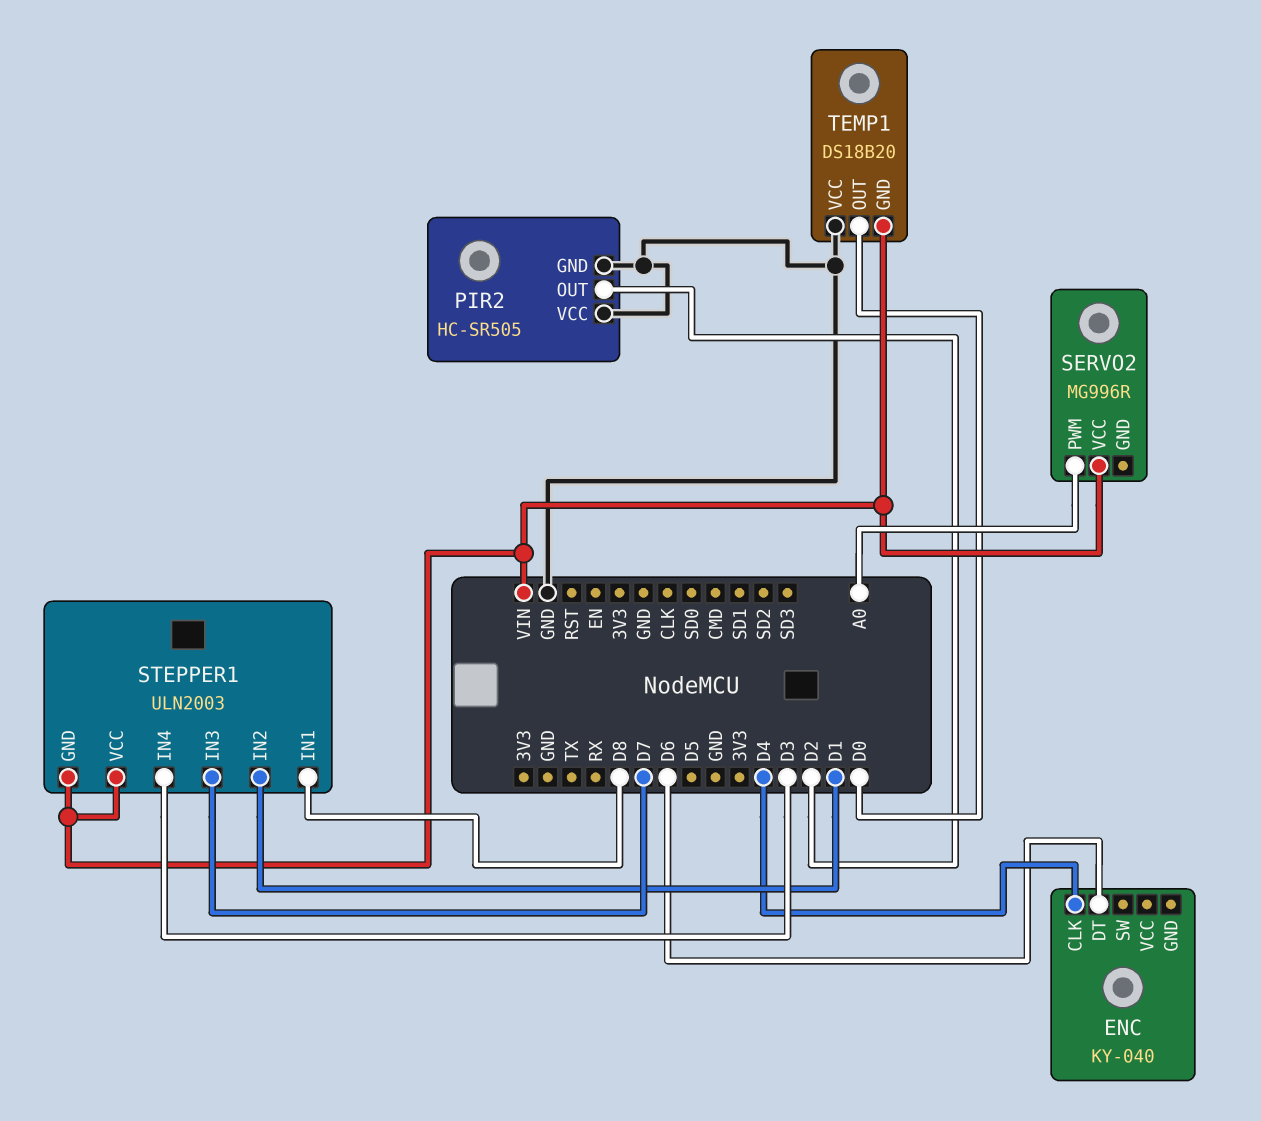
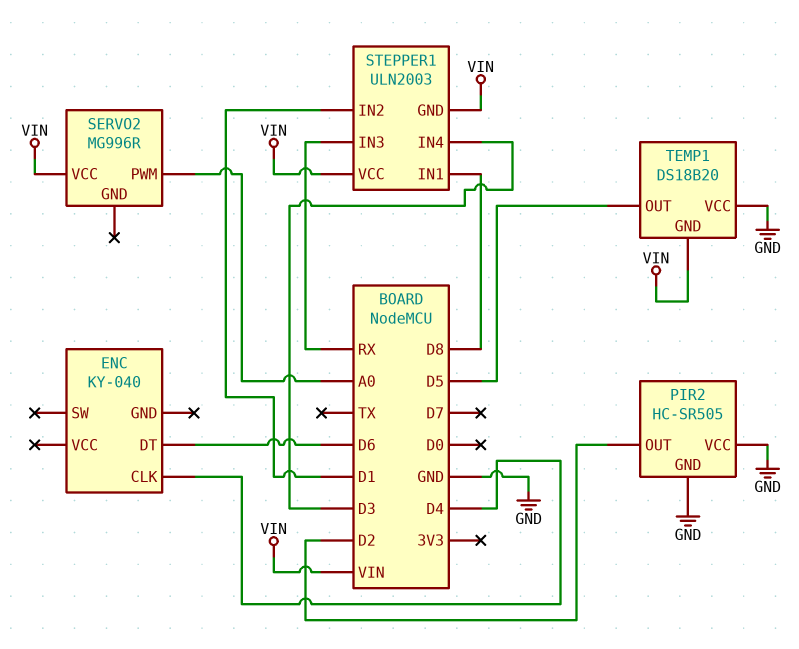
STEPPER1 pin IN3: D7 -> RX
TEMP1 pin OUT: D0 -> D5

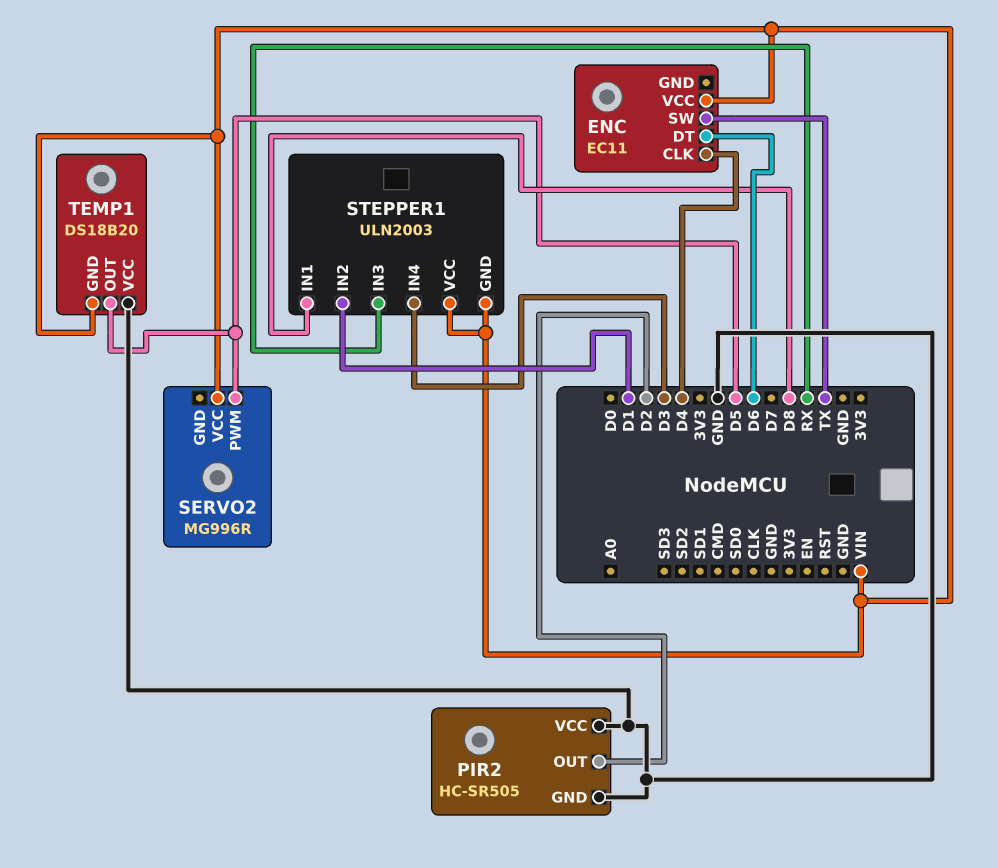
ENC: KY-040 -> EC11
ENC pin SW: none -> TX
ENC pin VCC: none -> VIN
SERVO2 pin PWM: A0 -> D5

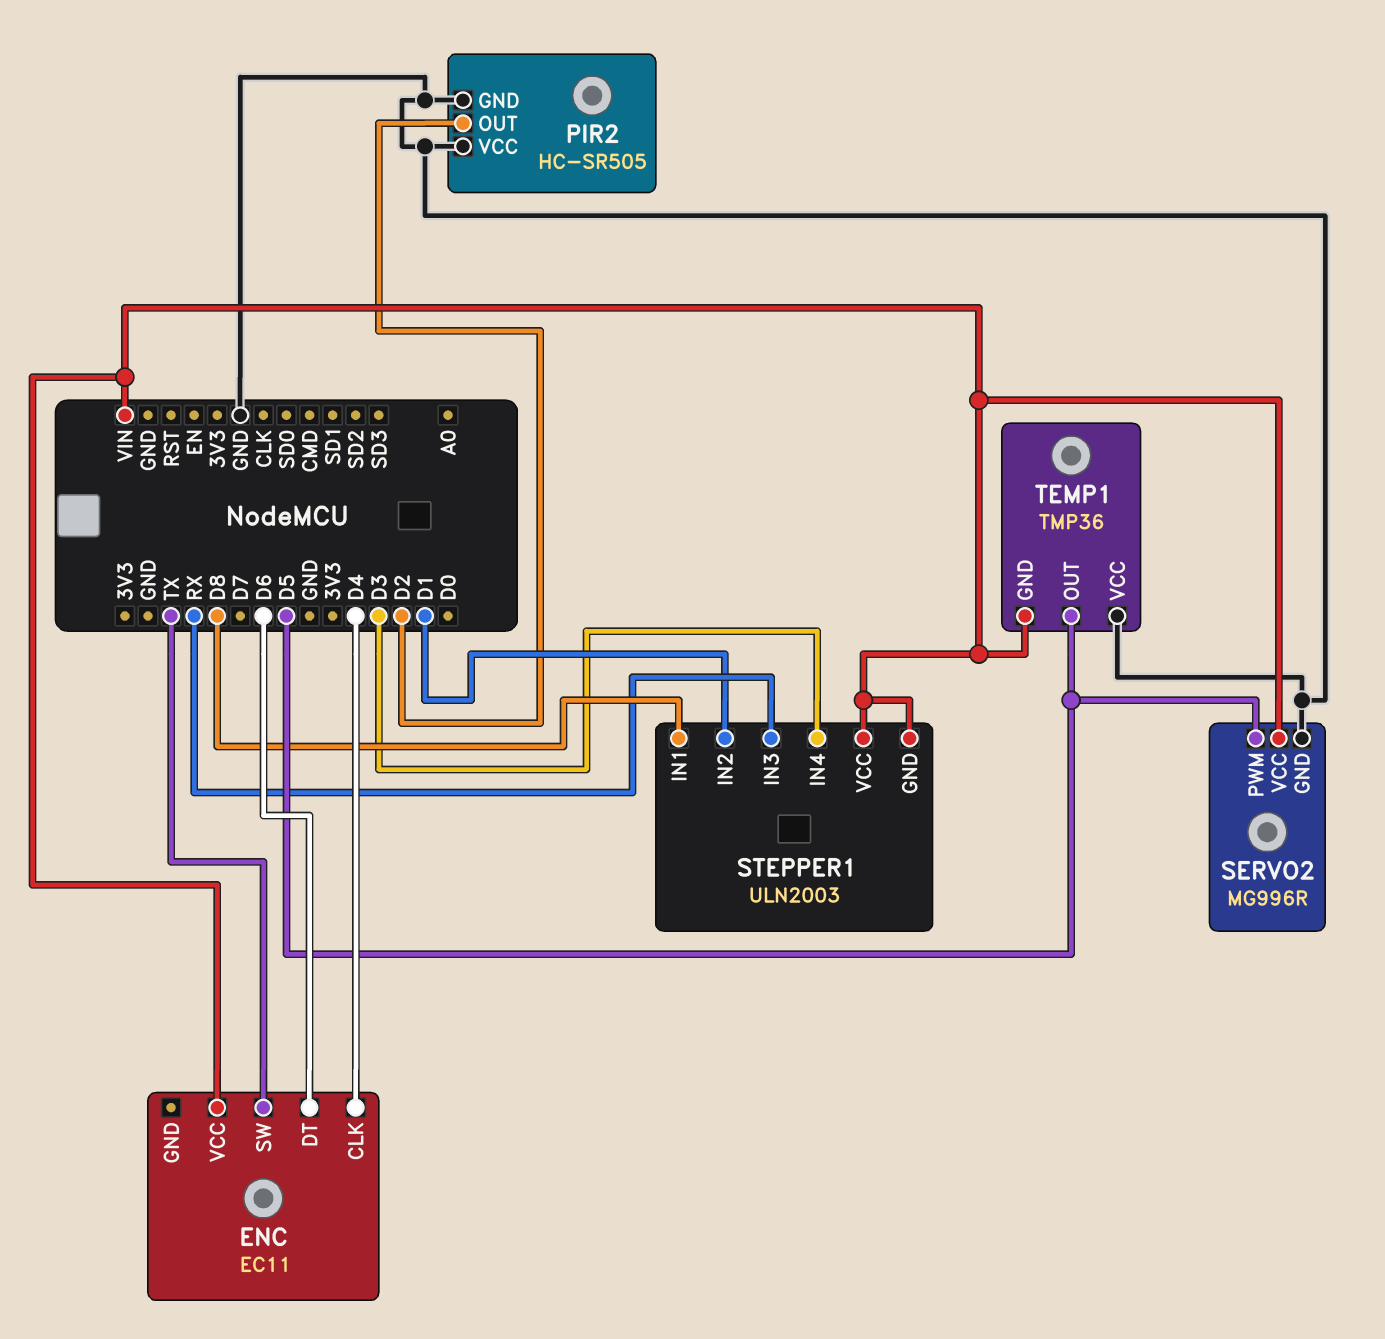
SERVO2 pin GND: none -> GND
TEMP1: DS18B20 -> TMP36

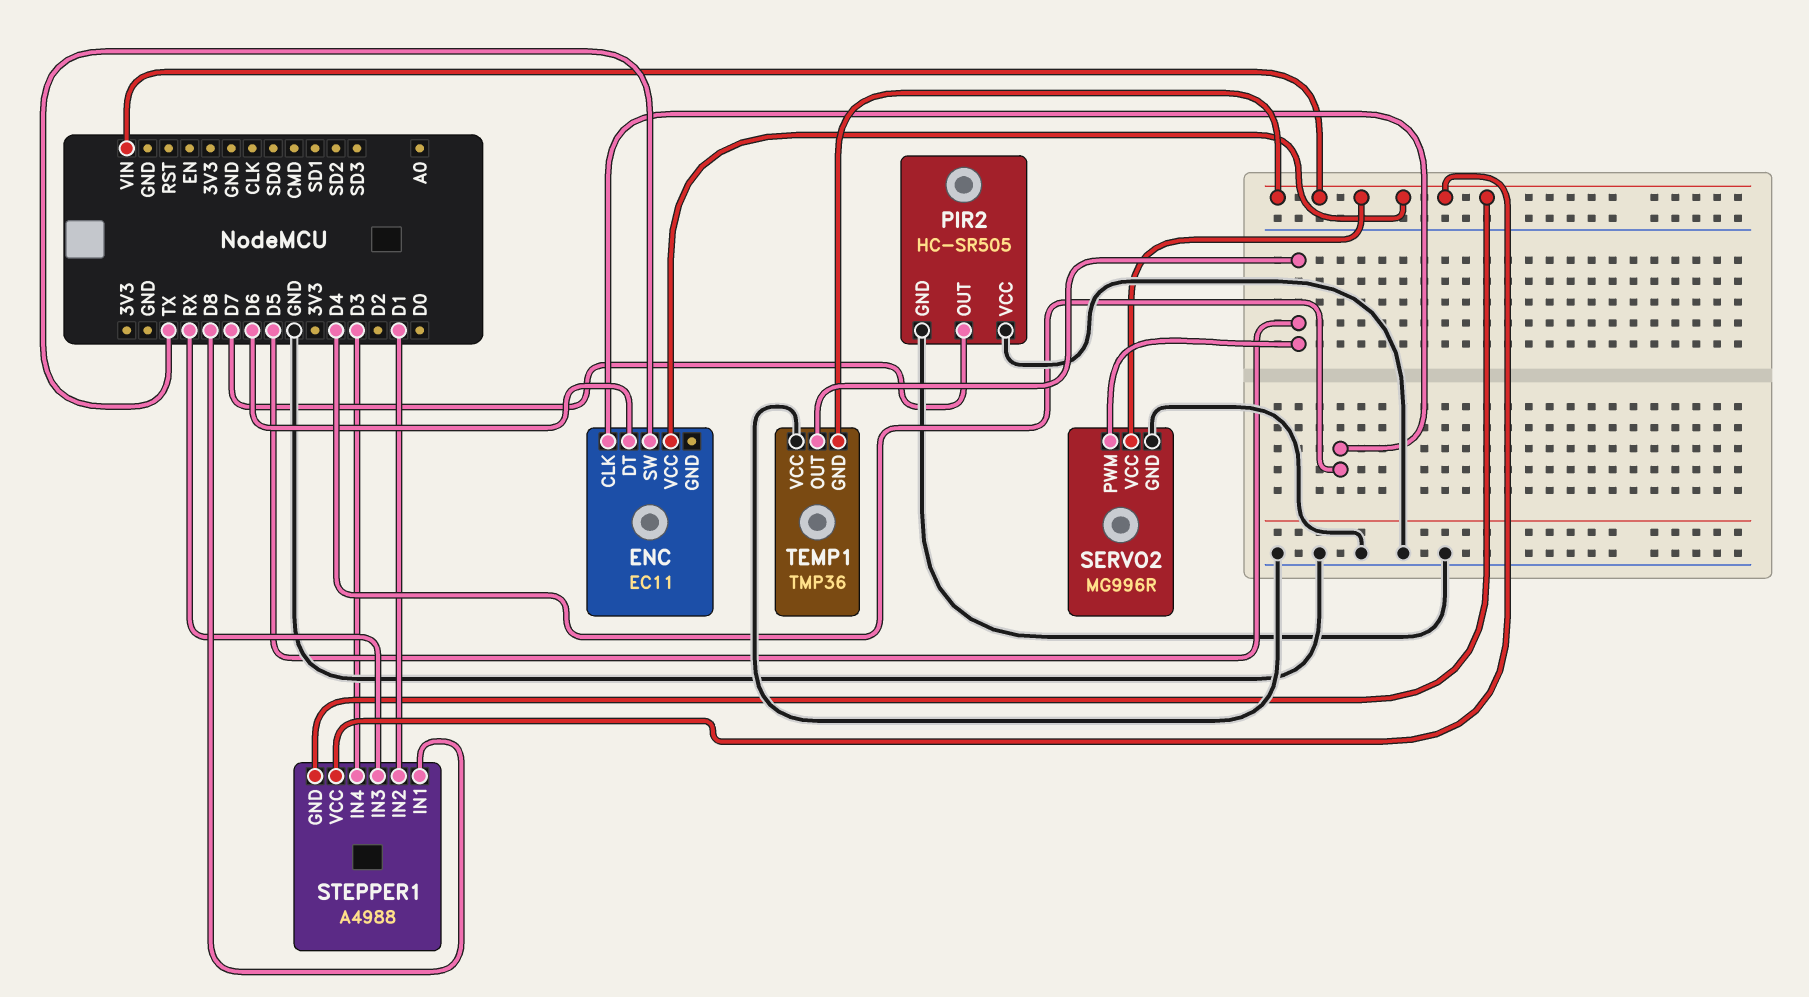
PIR2 pin OUT: D2 -> D7
STEPPER1: ULN2003 -> A4988

